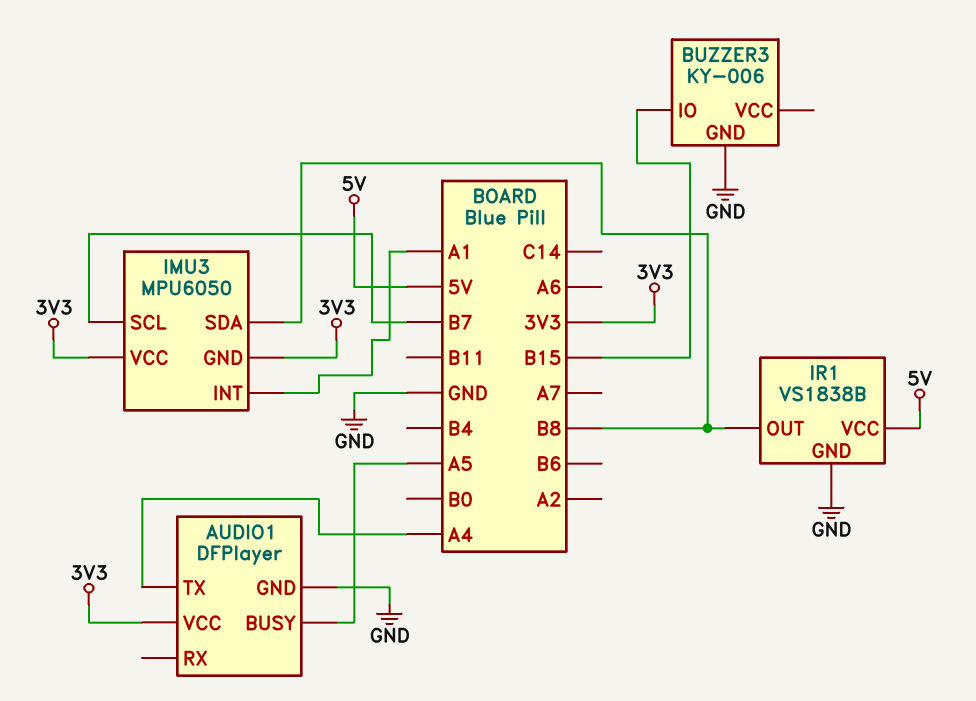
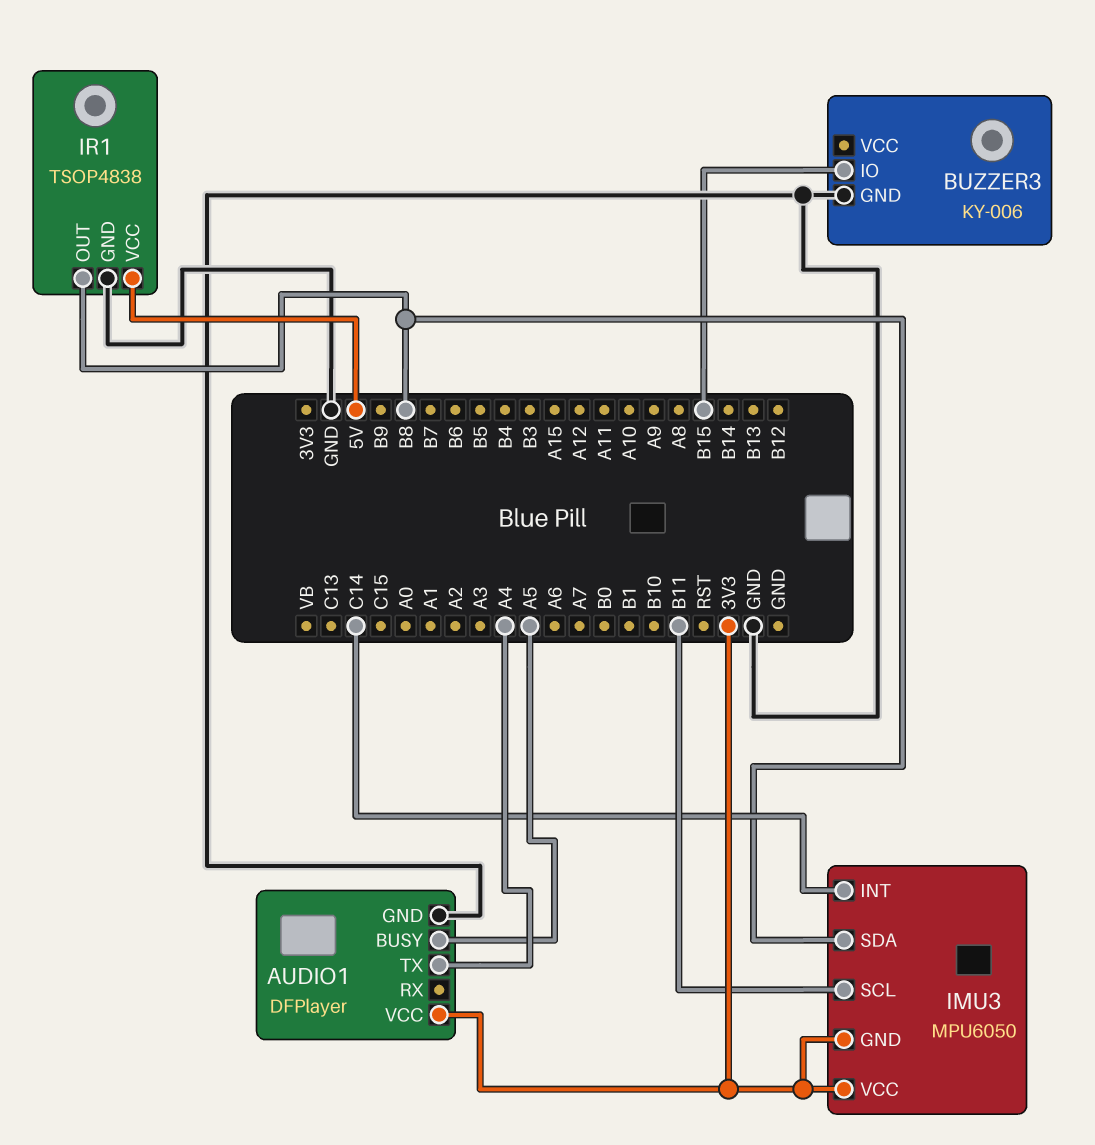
IMU3 pin INT: A1 -> C14
IMU3 pin SCL: B7 -> B11
IR1: VS1838B -> TSOP4838

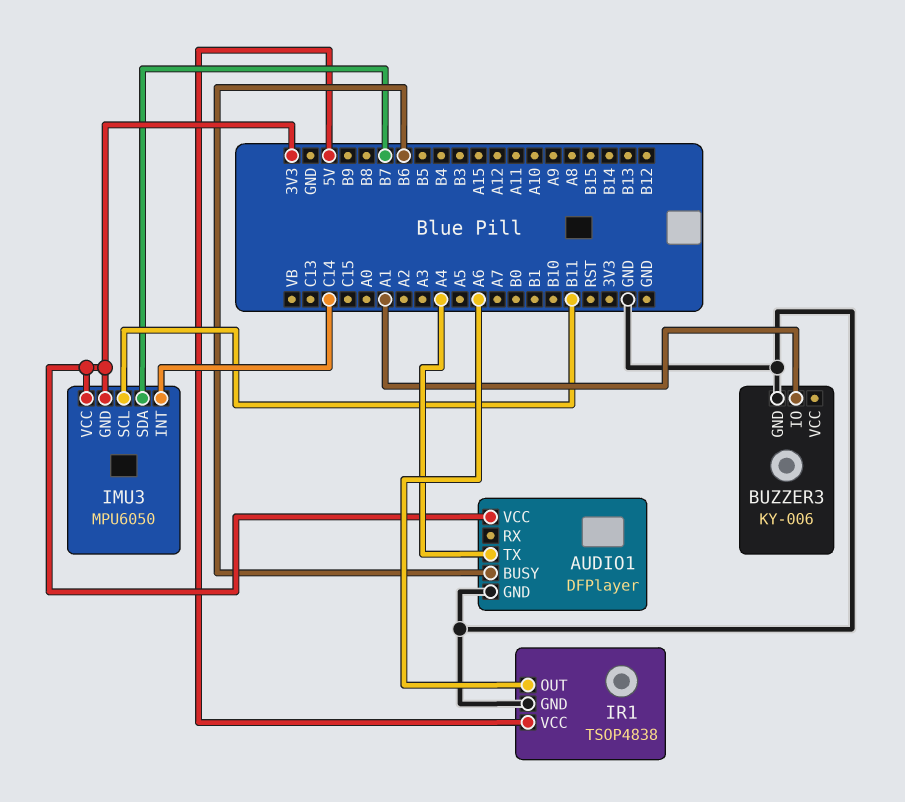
AUDIO1 pin BUSY: A5 -> B6
BUZZER3 pin IO: B15 -> A1
IMU3 pin SDA: B8 -> B7
IR1 pin OUT: B8 -> A6

